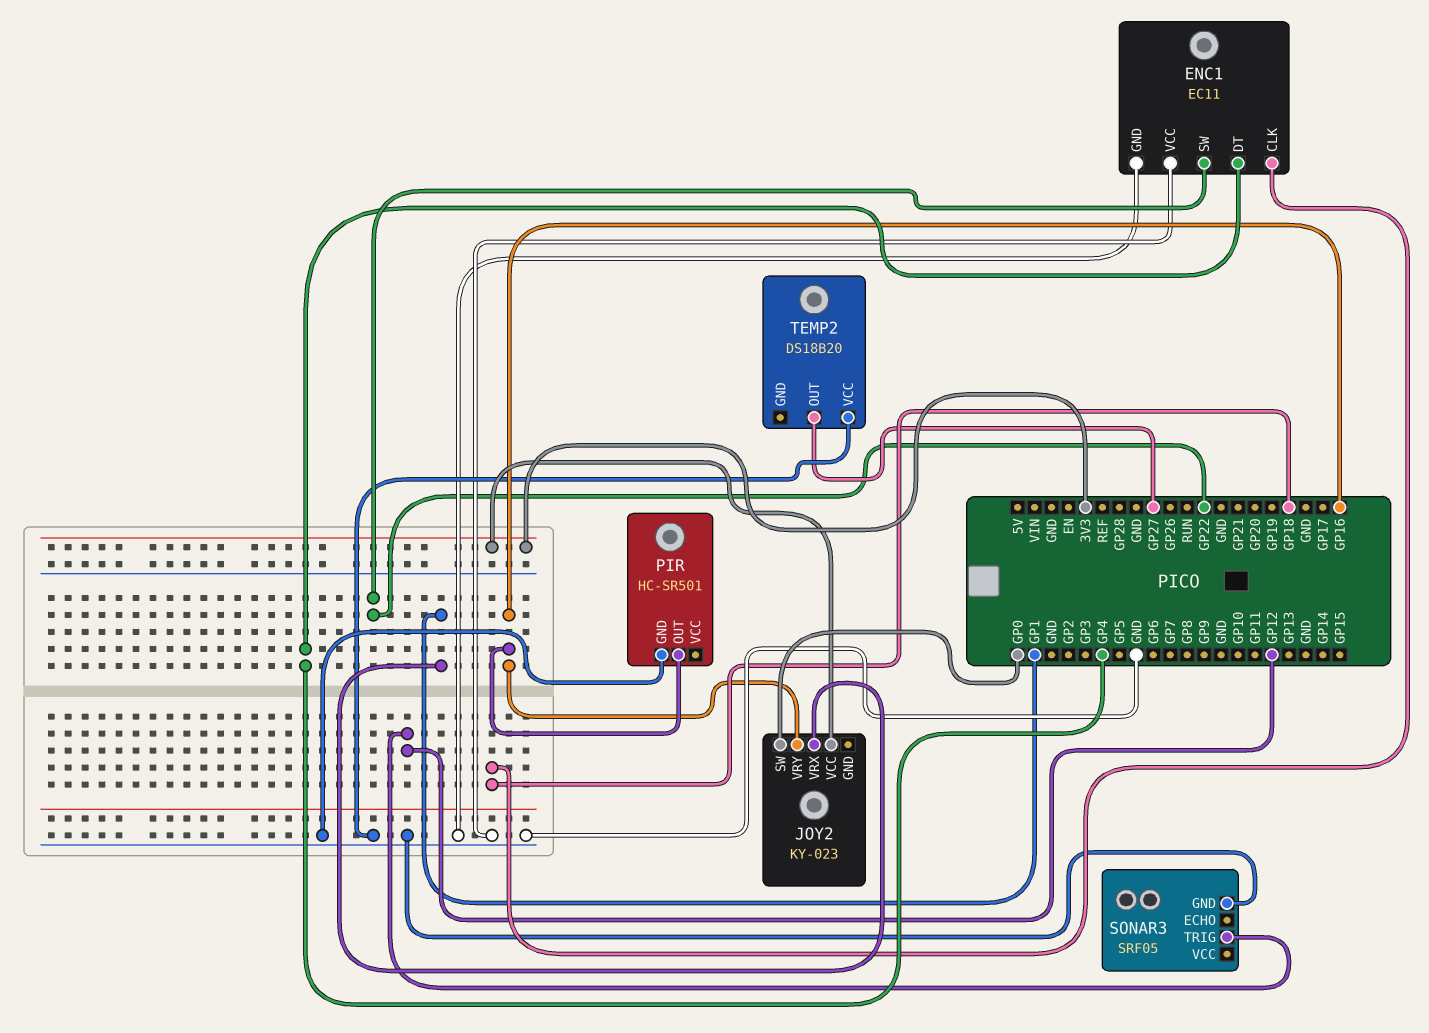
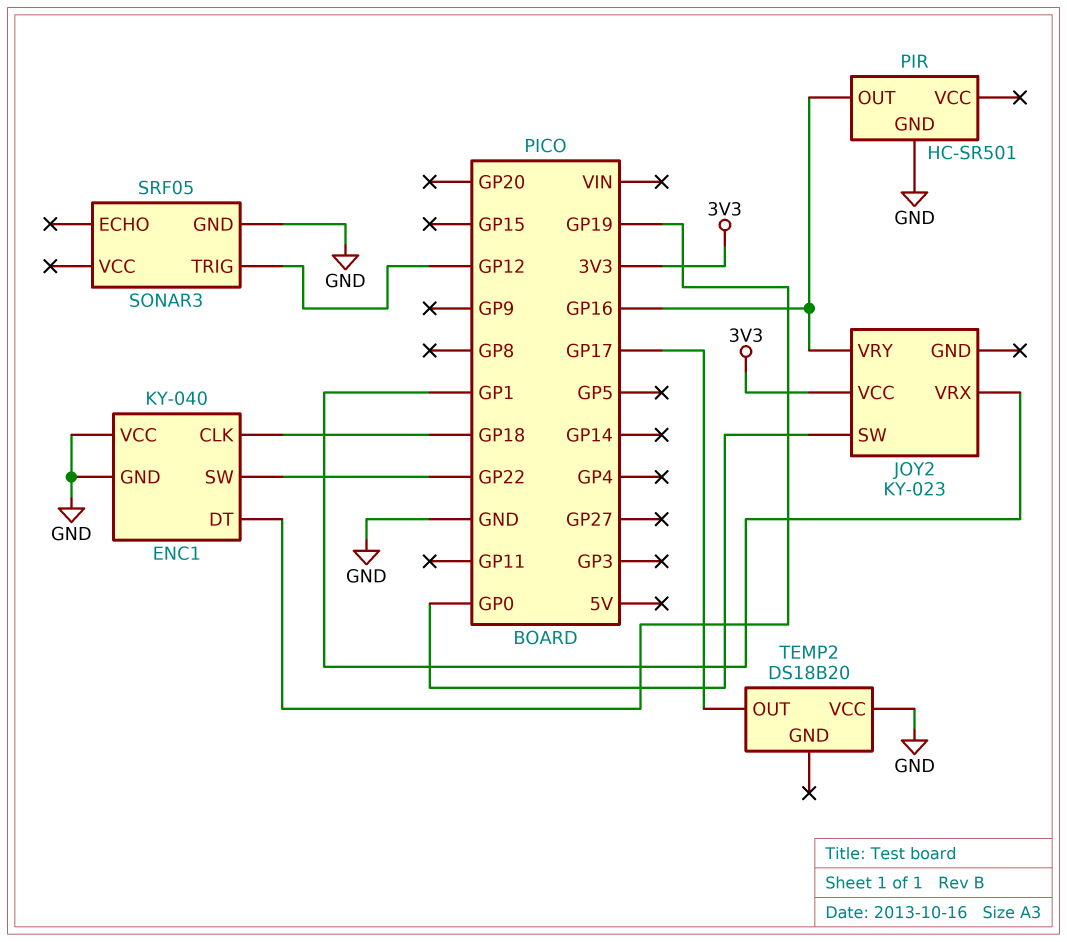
ENC1: EC11 -> KY-040
ENC1 pin DT: GP4 -> GP19
TEMP2 pin OUT: GP27 -> GP17

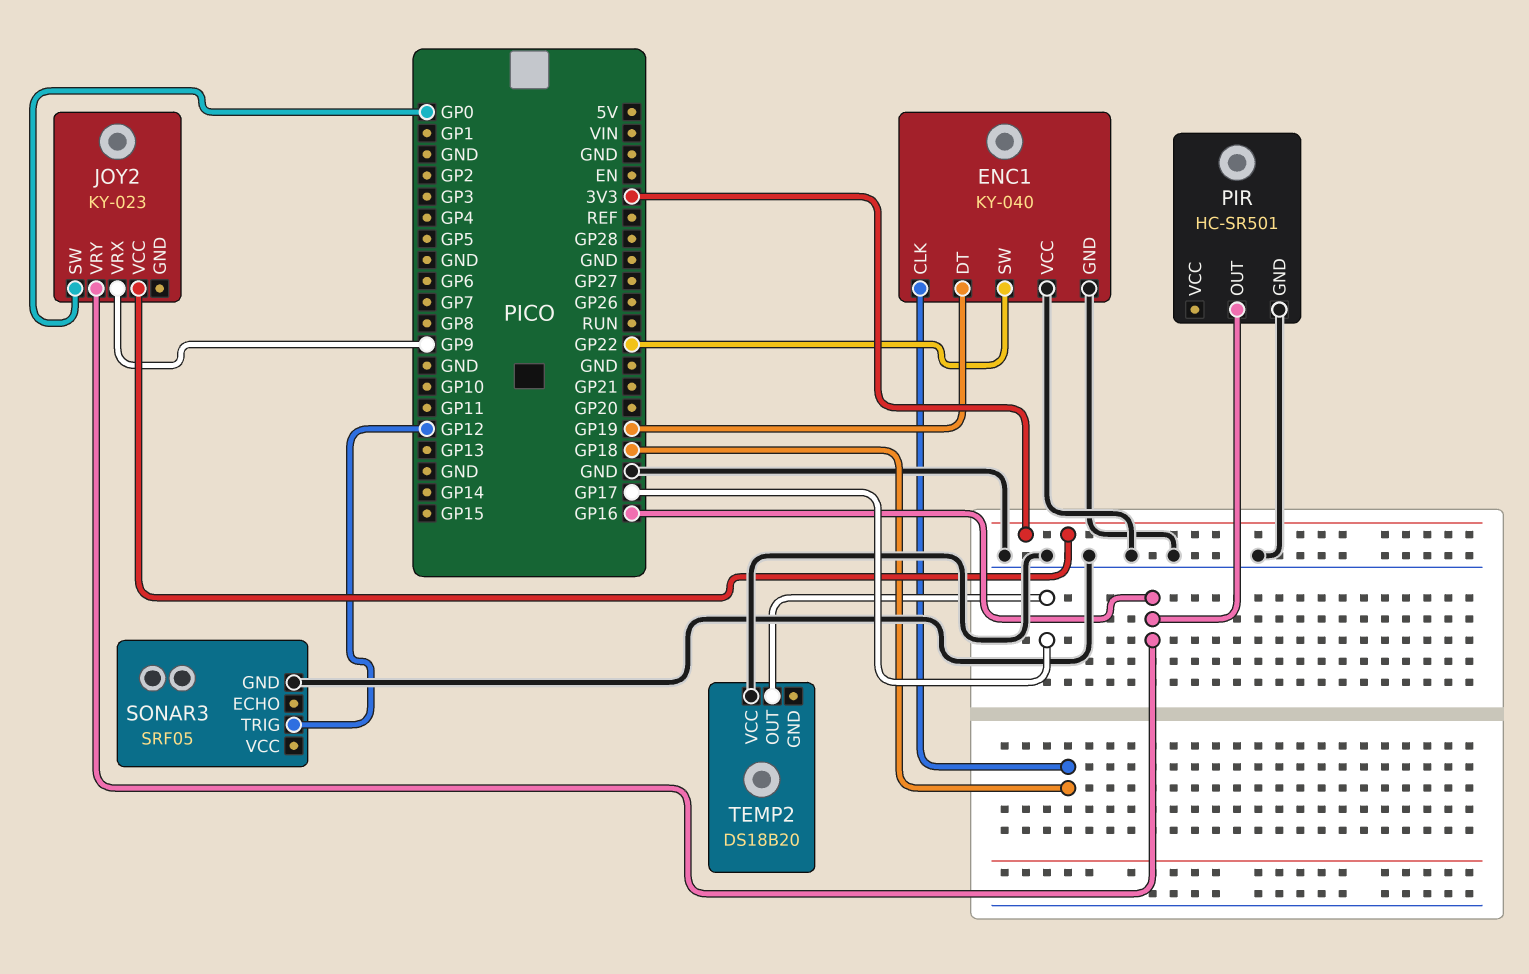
JOY2 pin VRX: GP1 -> GP9

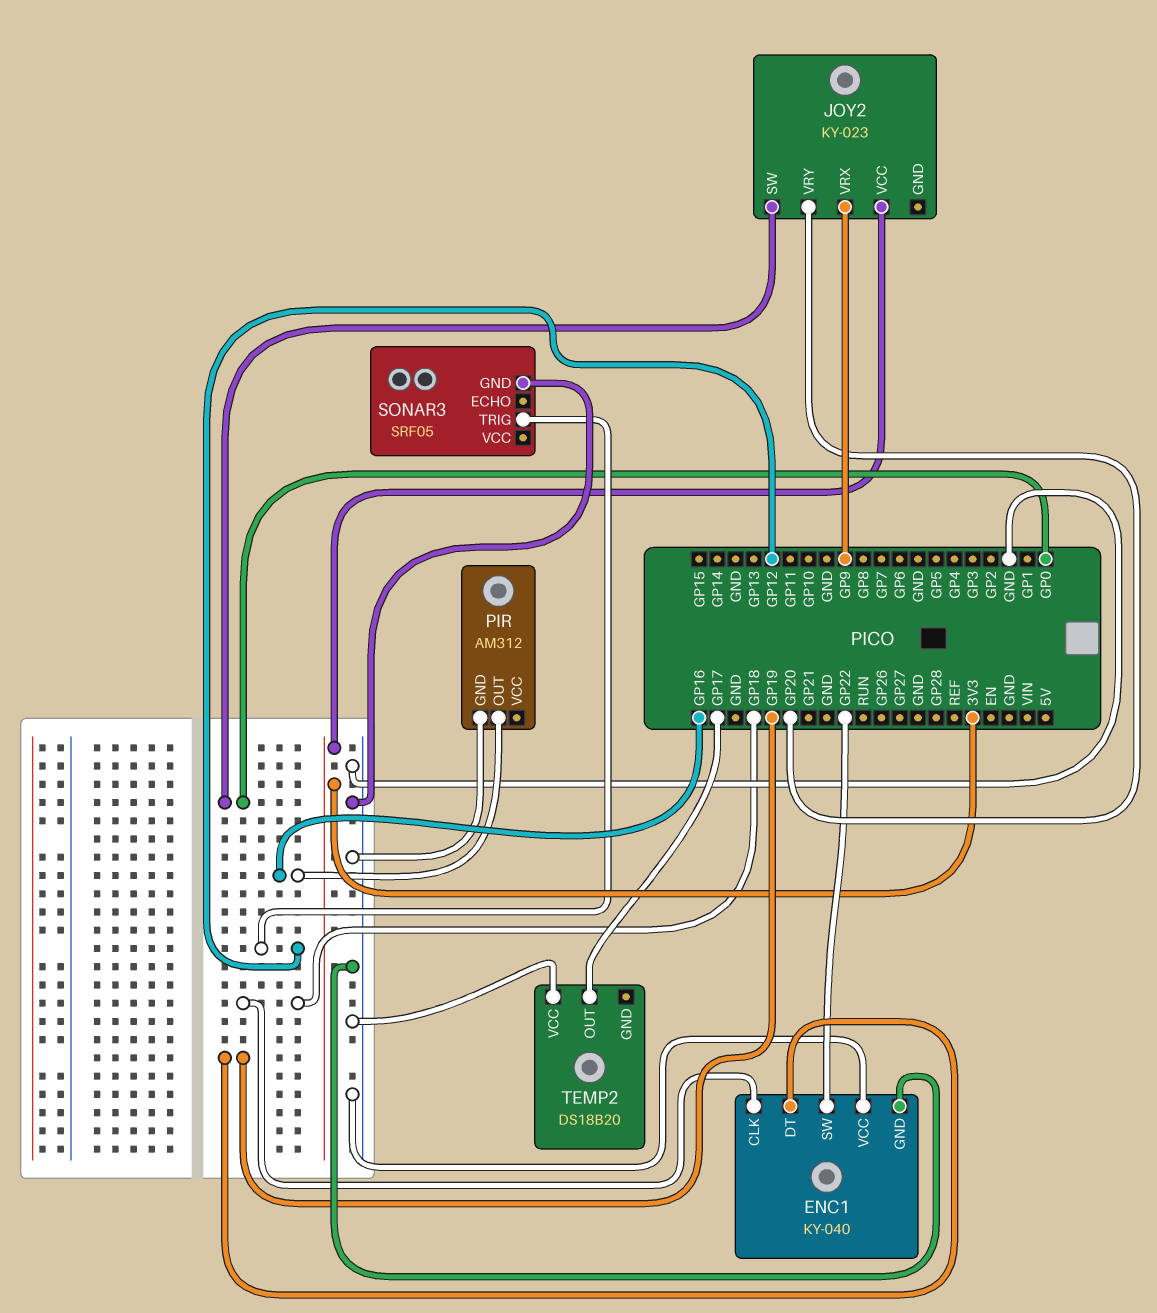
JOY2 pin VRY: GP16 -> GP20
PIR: HC-SR501 -> AM312

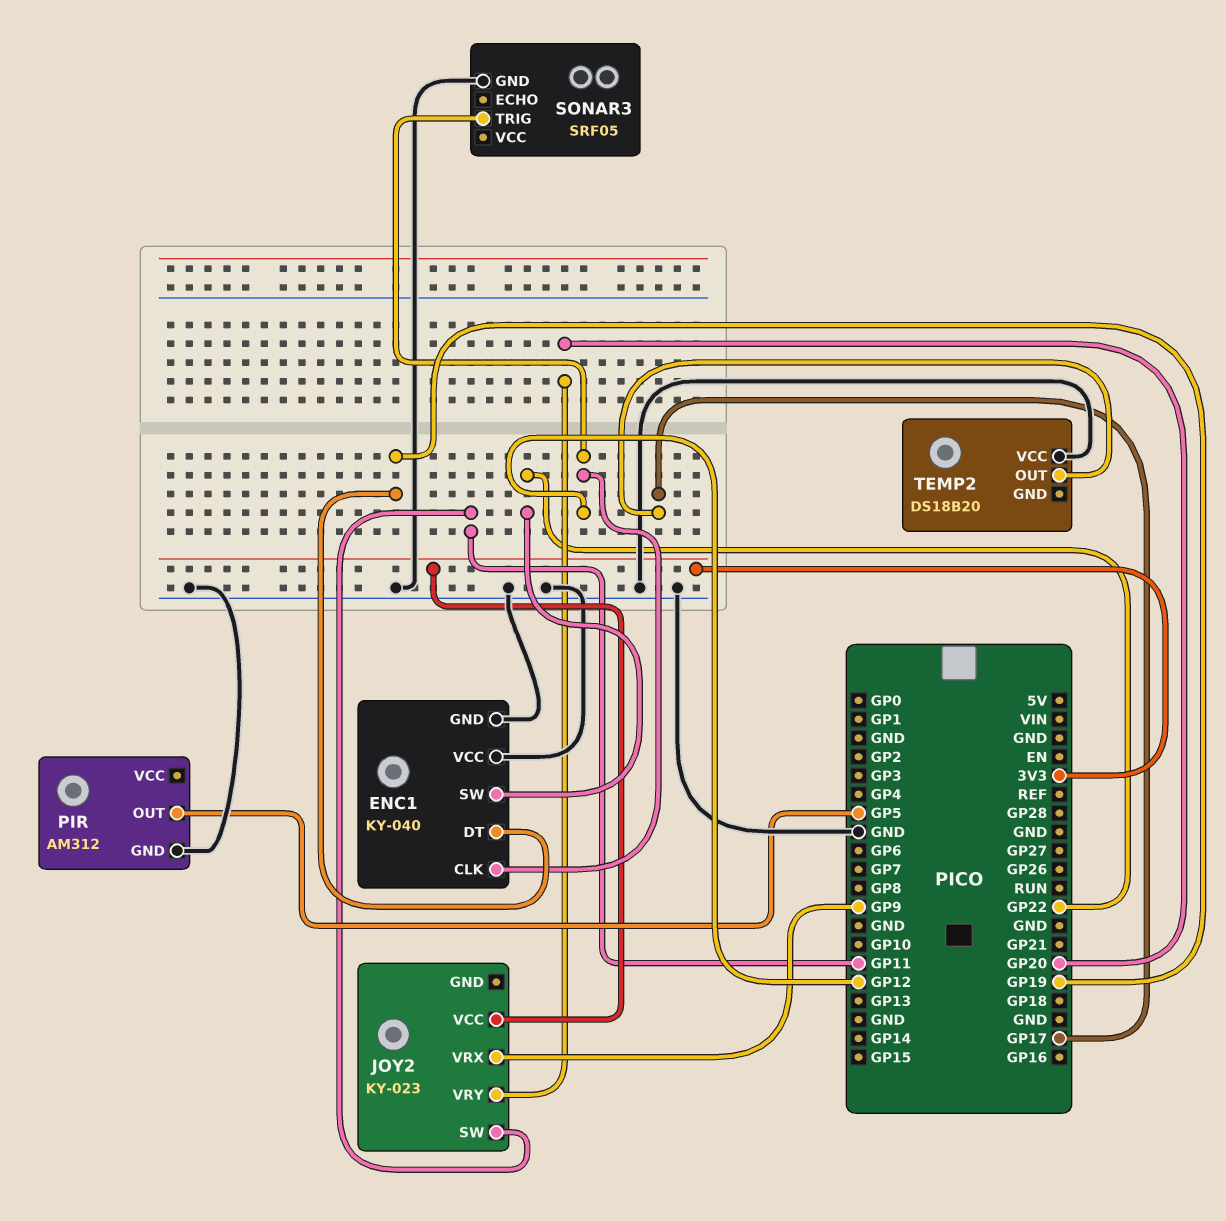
ENC1 pin CLK: GP18 -> GP12
JOY2 pin SW: GP0 -> GP11
PIR pin OUT: GP16 -> GP5

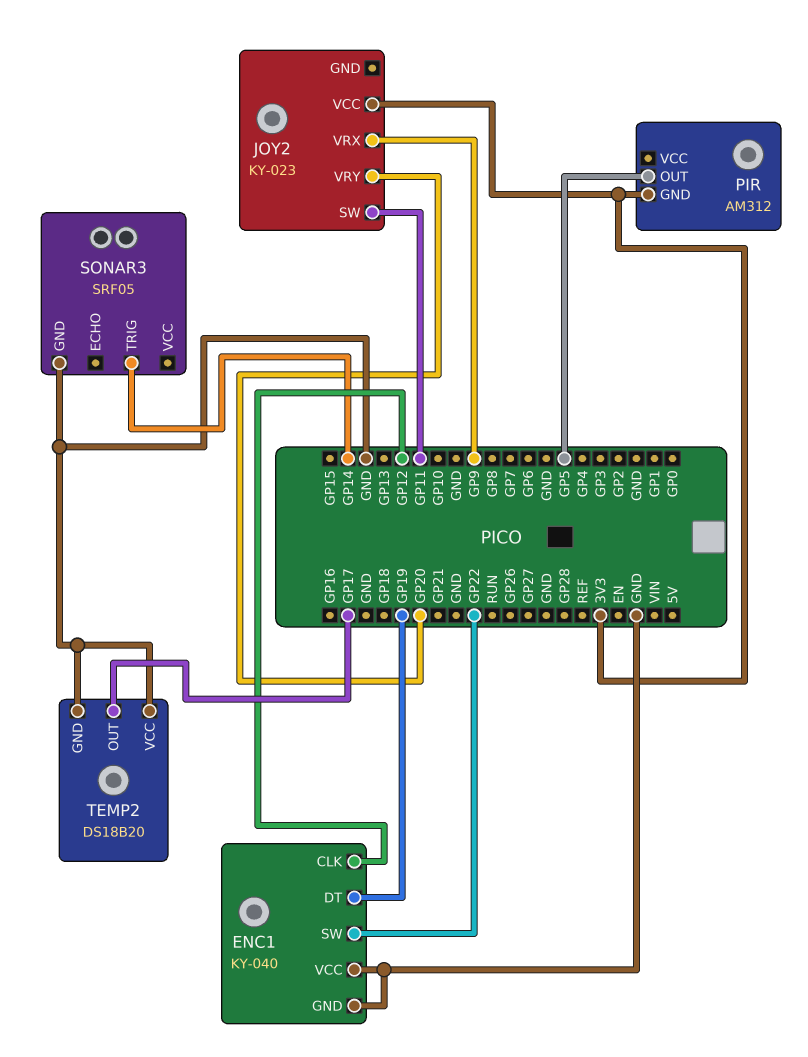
PIR pin GND: GND -> 3V3
SONAR3 pin TRIG: GP12 -> GP14
TEMP2 pin GND: none -> GND

